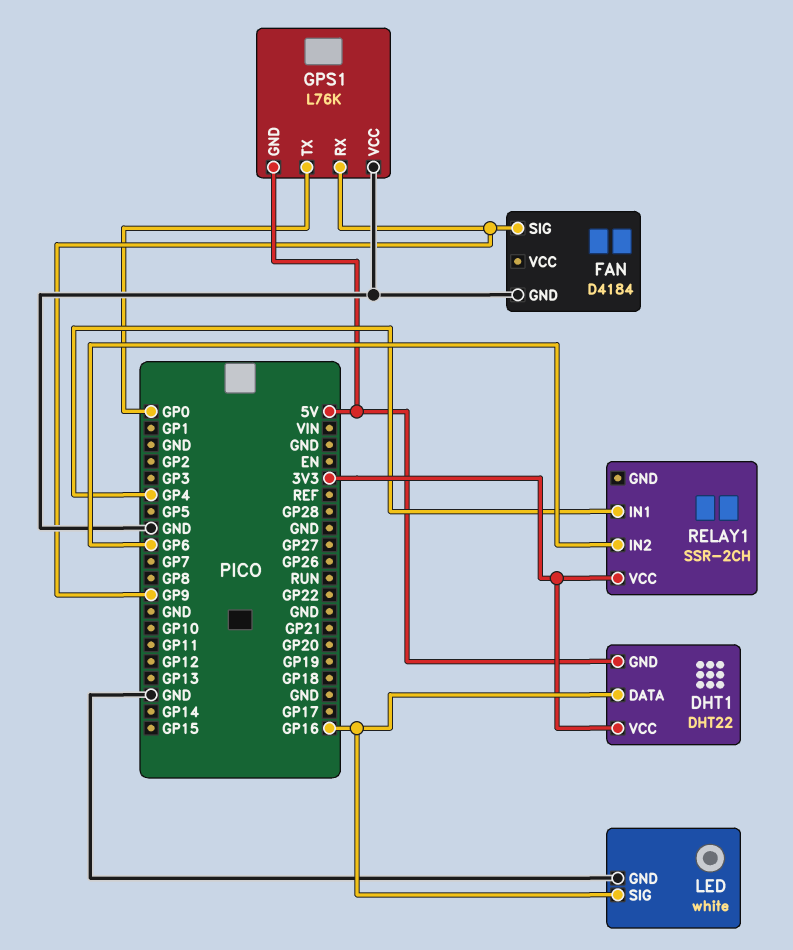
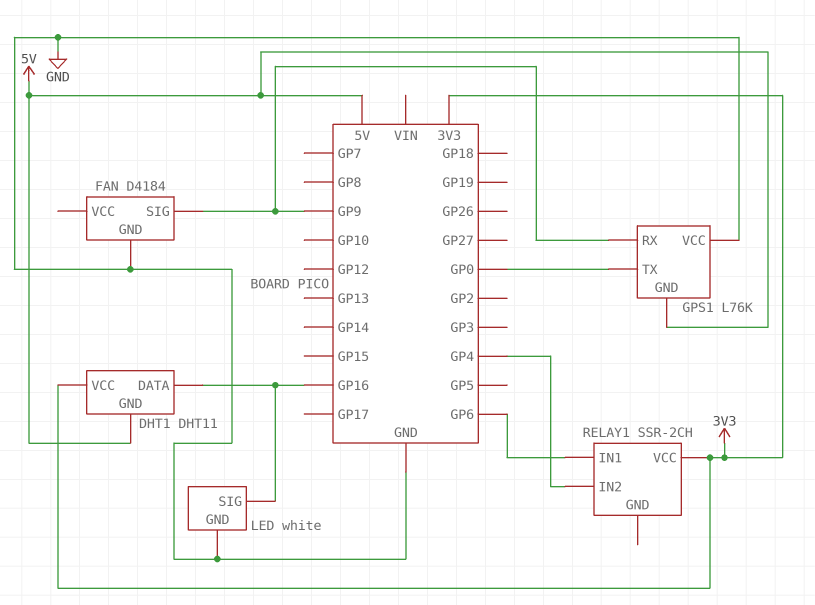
DHT1: DHT22 -> DHT11
RELAY1 pin IN1: GP4 -> GP6
RELAY1 pin IN2: GP6 -> GP4

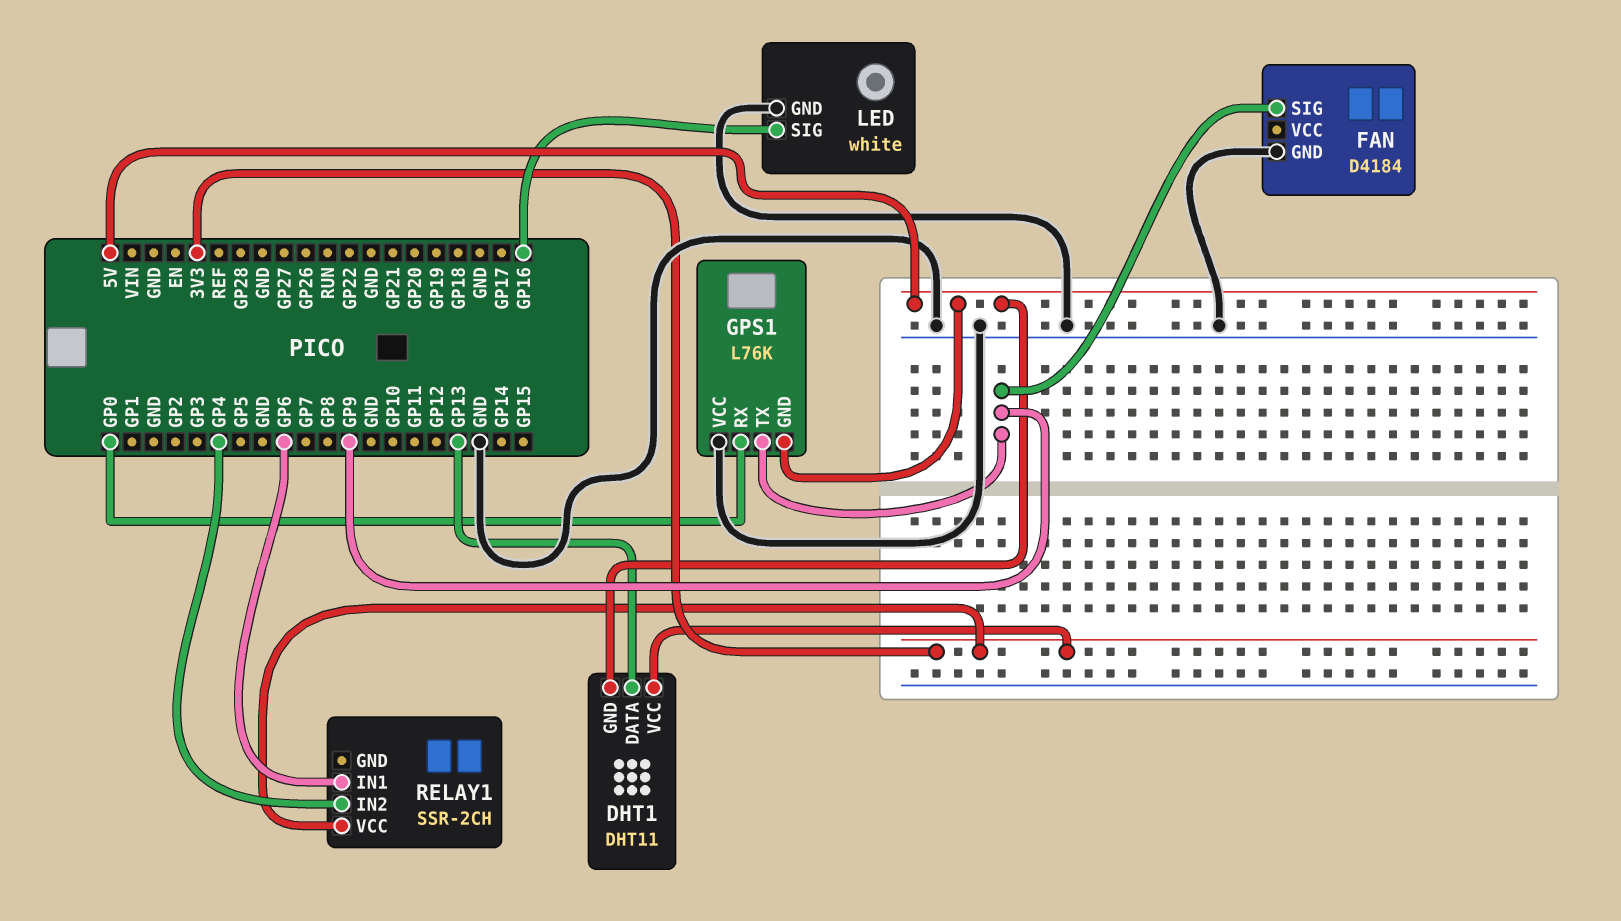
DHT1 pin DATA: GP16 -> GP13
GPS1 pin RX: GP9 -> GP0
GPS1 pin TX: GP0 -> GP9

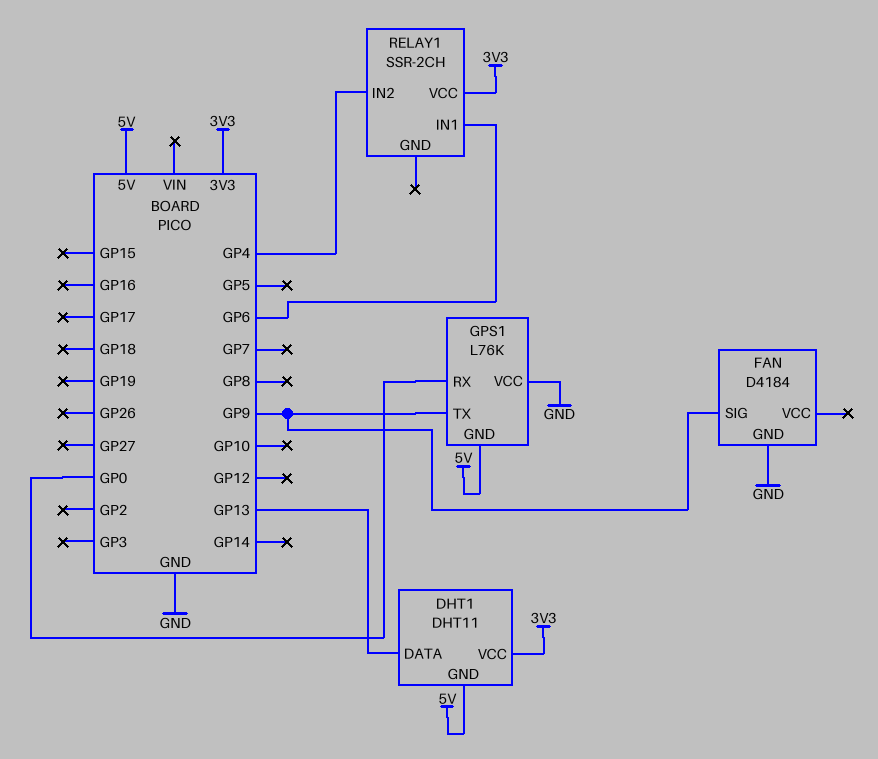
LED: white -> none
LED pin GND: GND -> none
LED pin SIG: GP16 -> none

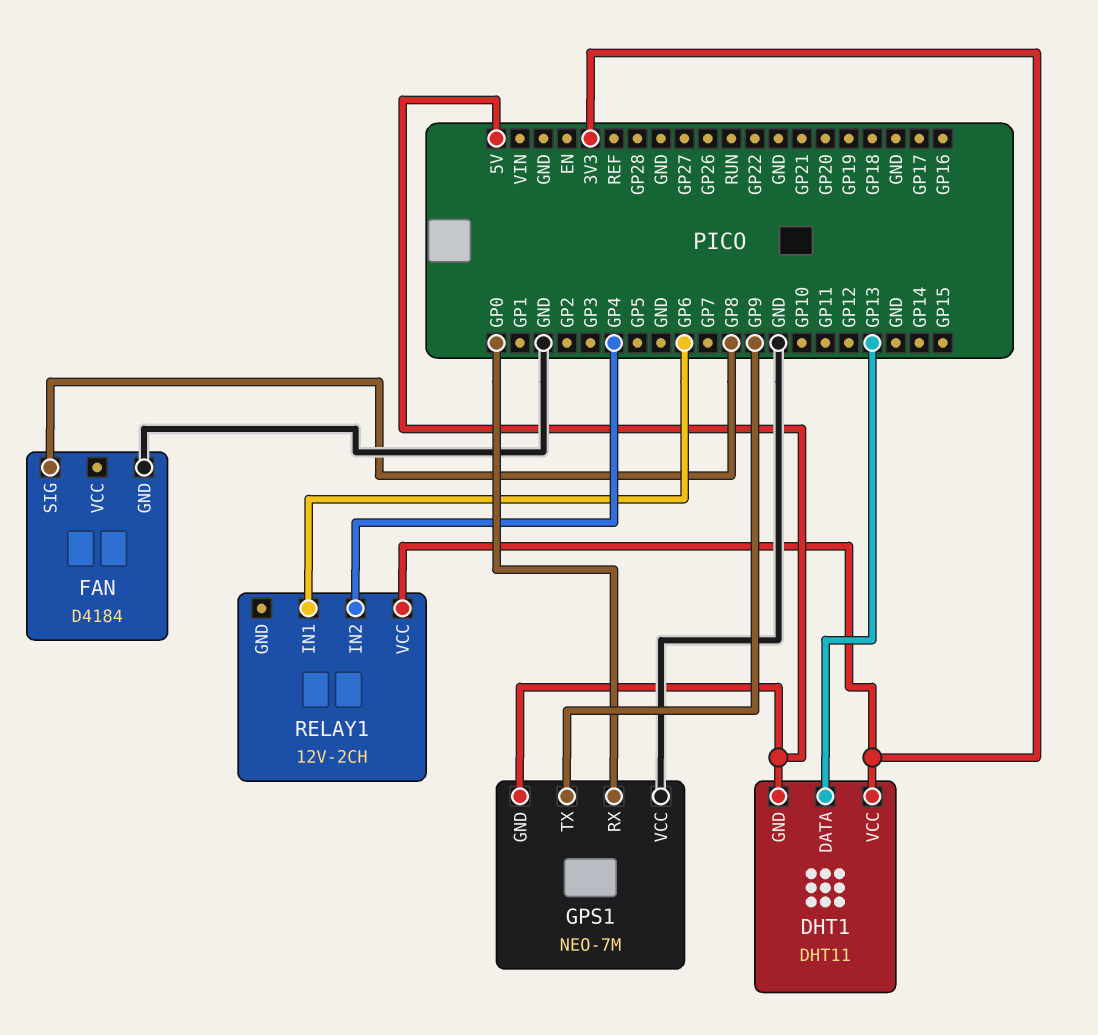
FAN pin SIG: GP9 -> GP8
GPS1: L76K -> NEO-7M
RELAY1: SSR-2CH -> 12V-2CH

